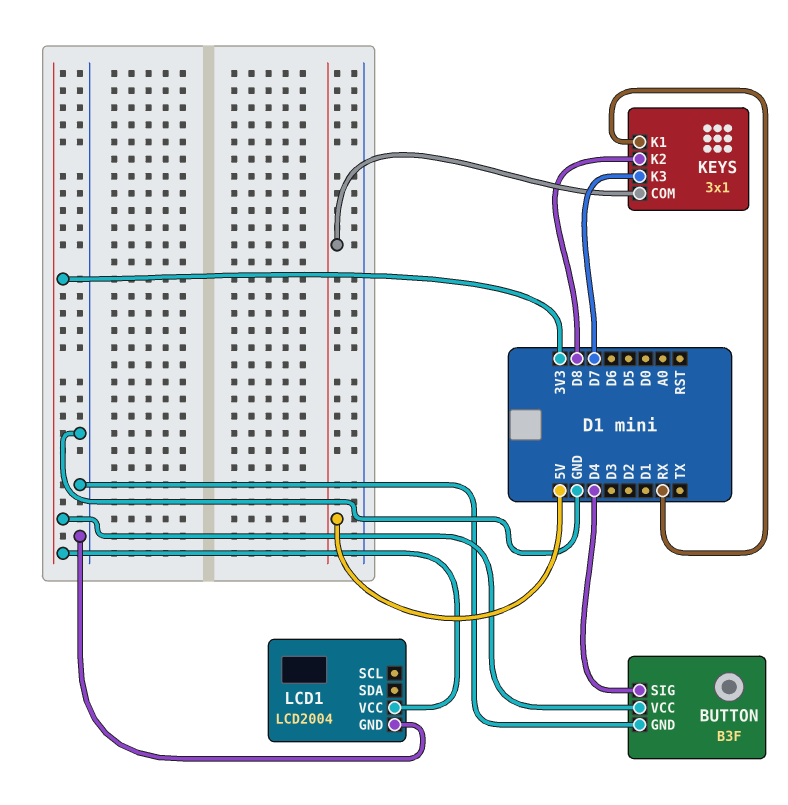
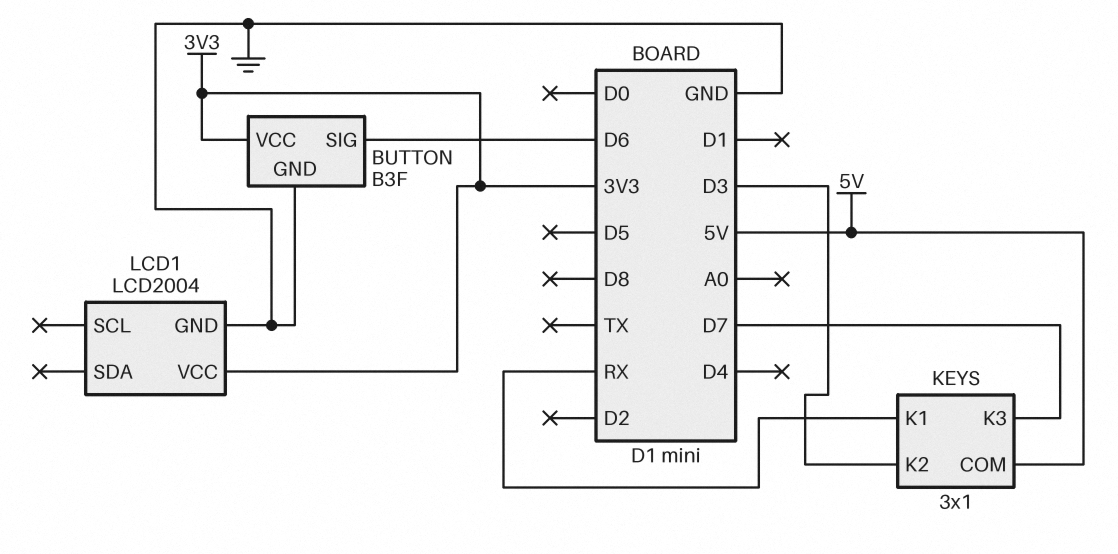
BUTTON pin SIG: D4 -> D6
KEYS pin K2: D8 -> D3

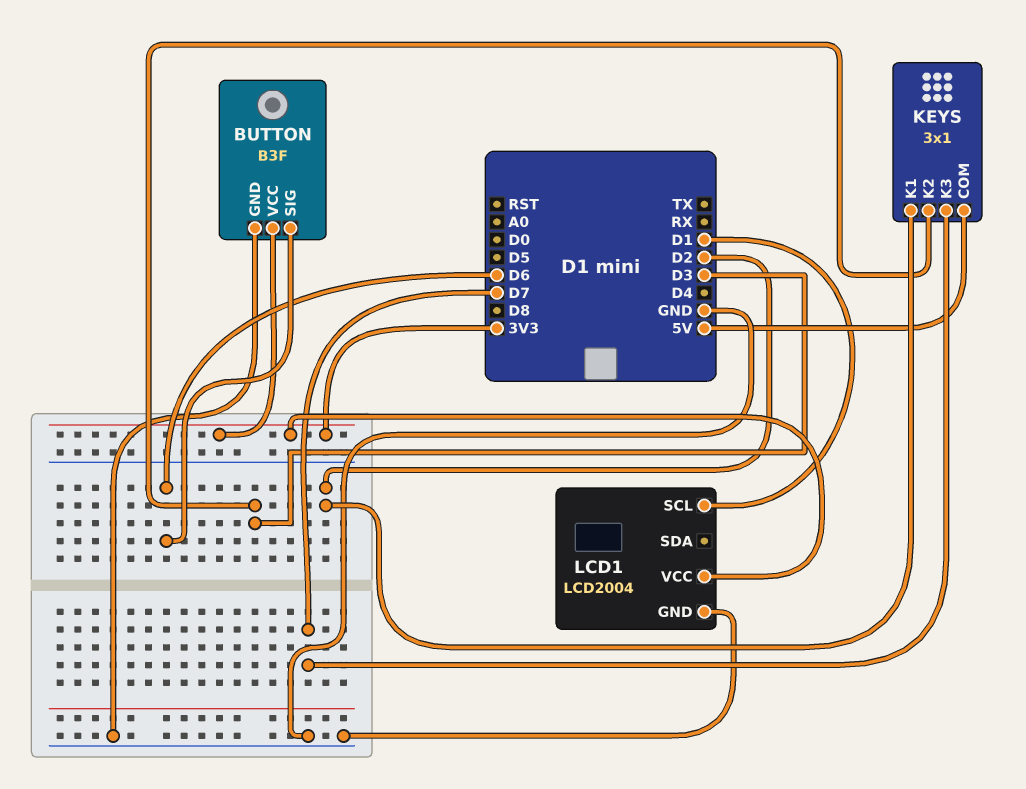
KEYS pin K1: RX -> D2
LCD1 pin SCL: none -> D1

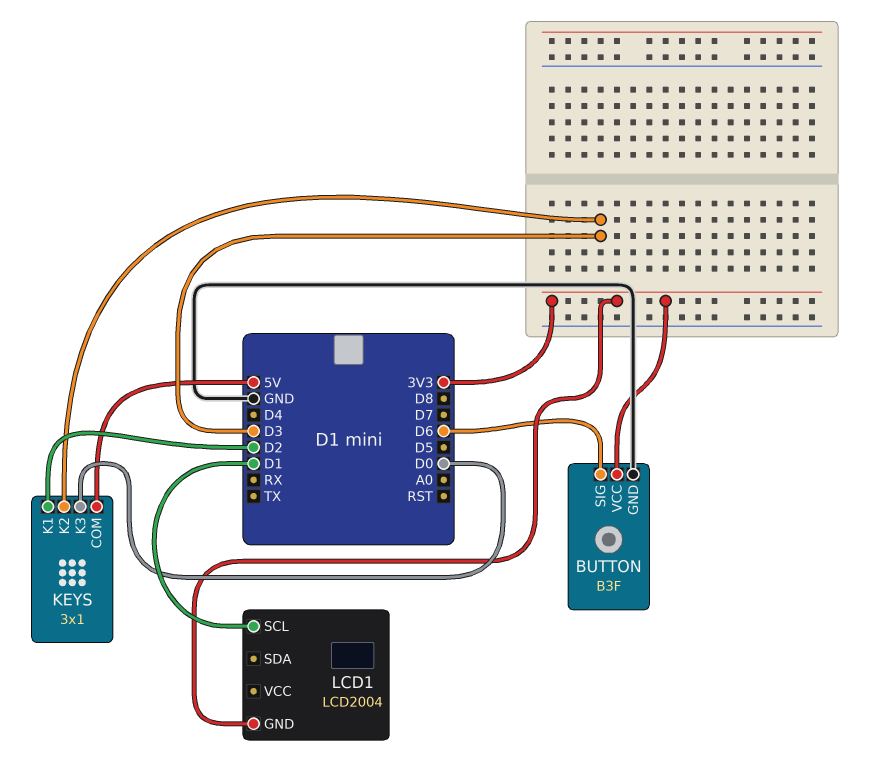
KEYS pin K3: D7 -> D0
LCD1 pin GND: GND -> 3V3
LCD1 pin VCC: 3V3 -> none

